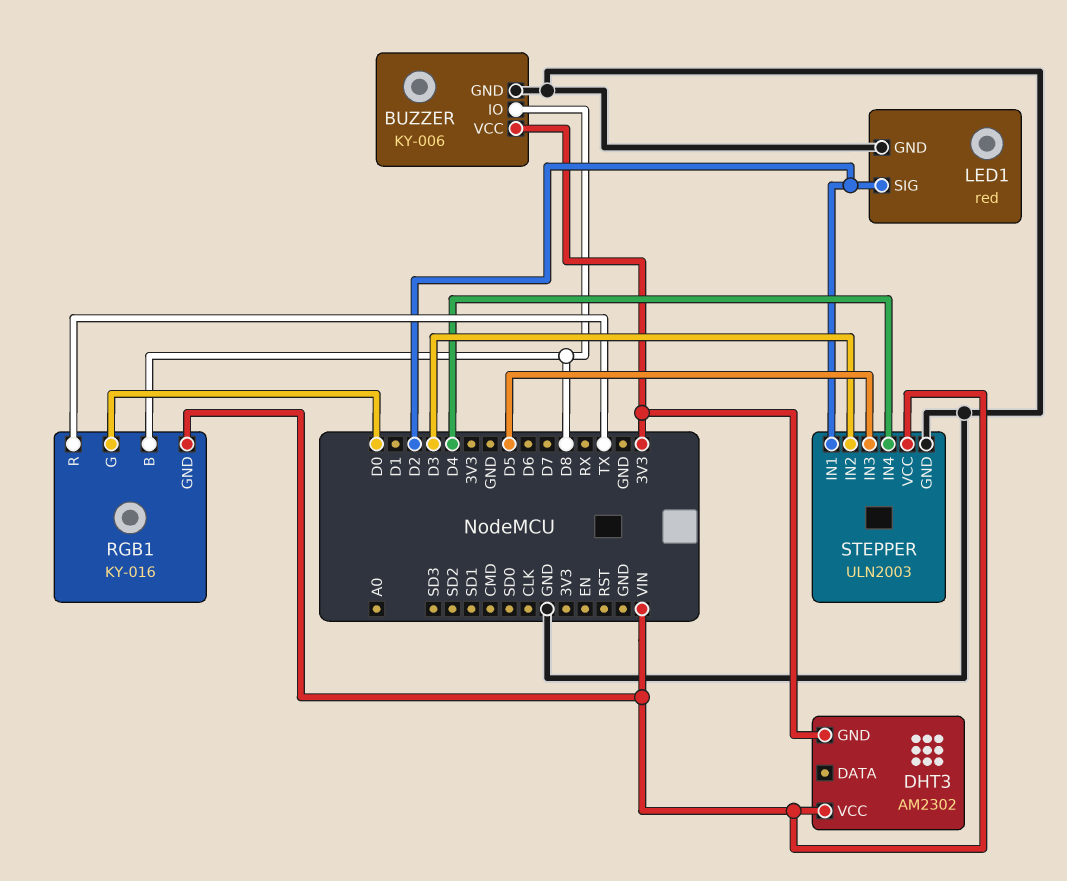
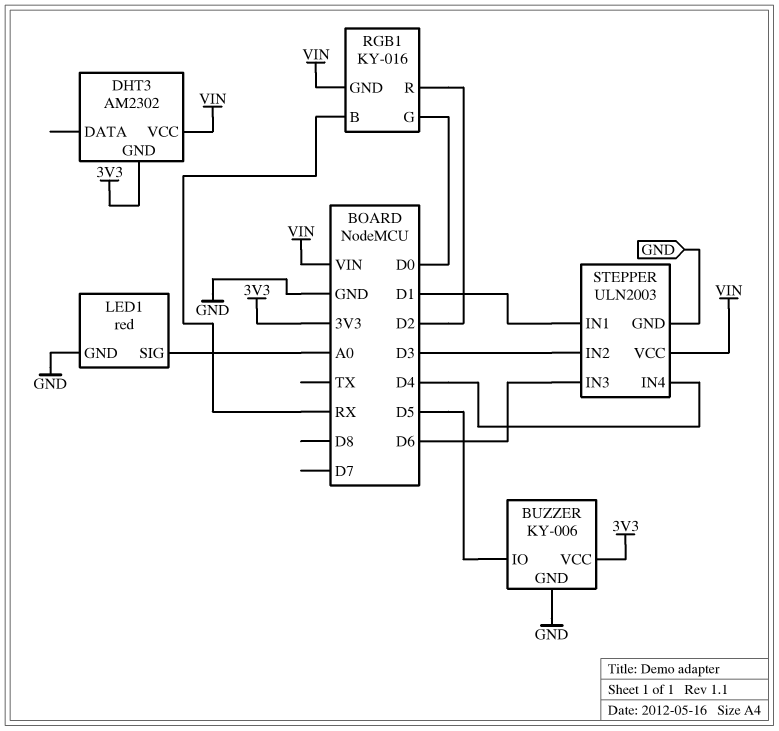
BUZZER pin IO: D8 -> D5
LED1 pin SIG: D2 -> A0
RGB1 pin B: D8 -> RX
RGB1 pin R: TX -> D2
STEPPER pin IN1: D2 -> D1
STEPPER pin IN3: D5 -> D6

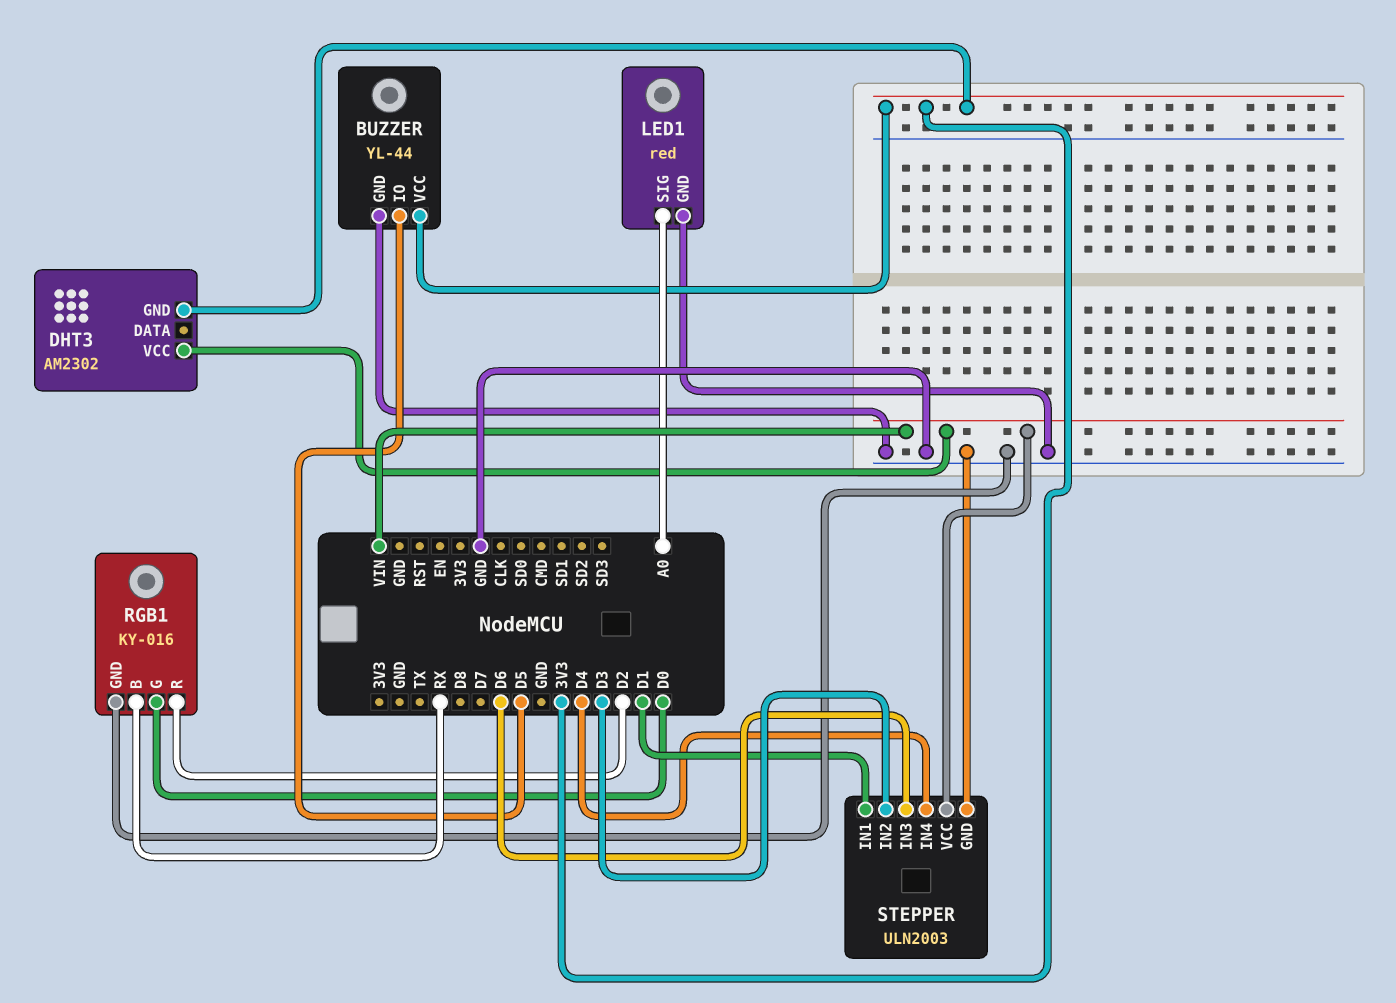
BUZZER: KY-006 -> YL-44
RGB1 pin GND: VIN -> GND

